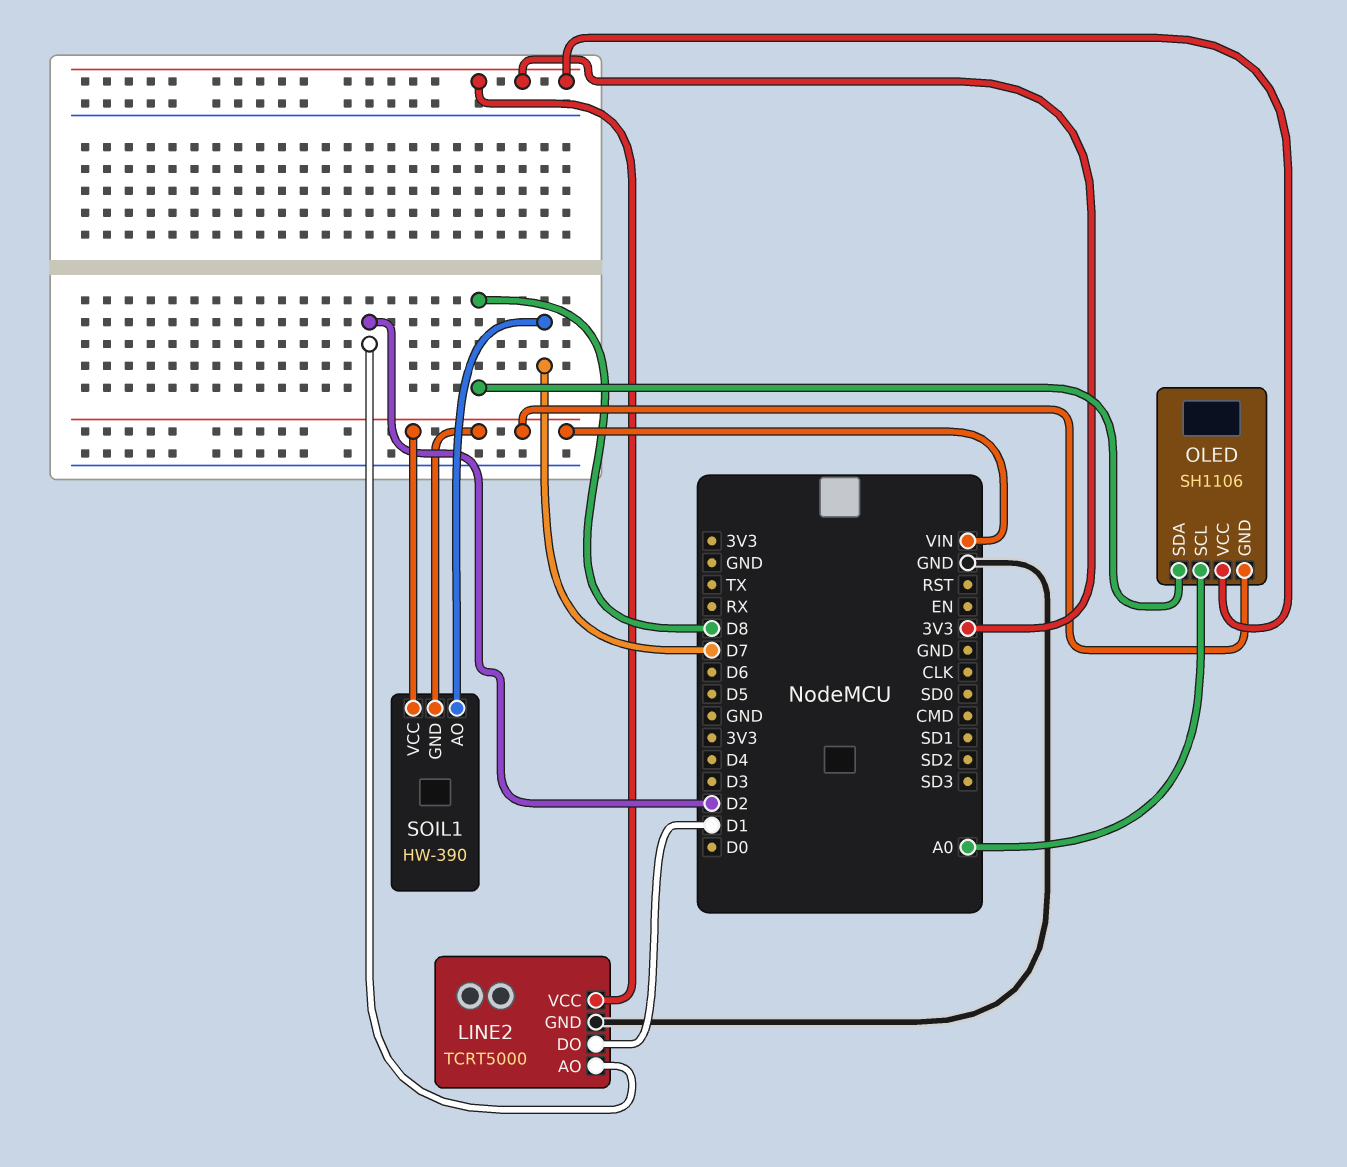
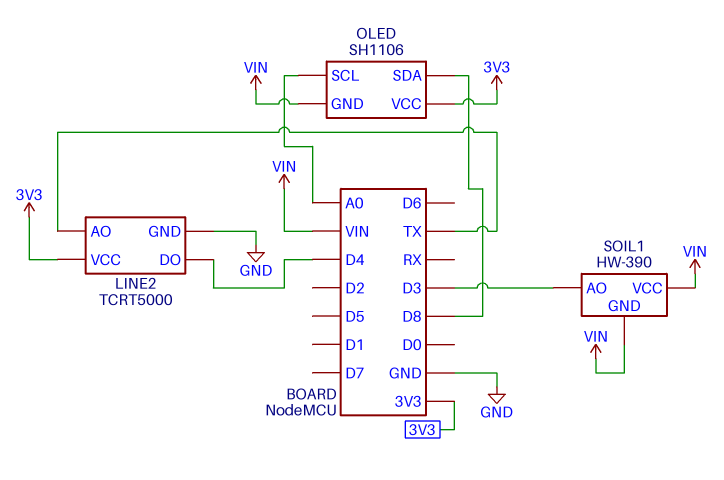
LINE2 pin AO: D2 -> TX
LINE2 pin DO: D1 -> D4
SOIL1 pin AO: D7 -> D3

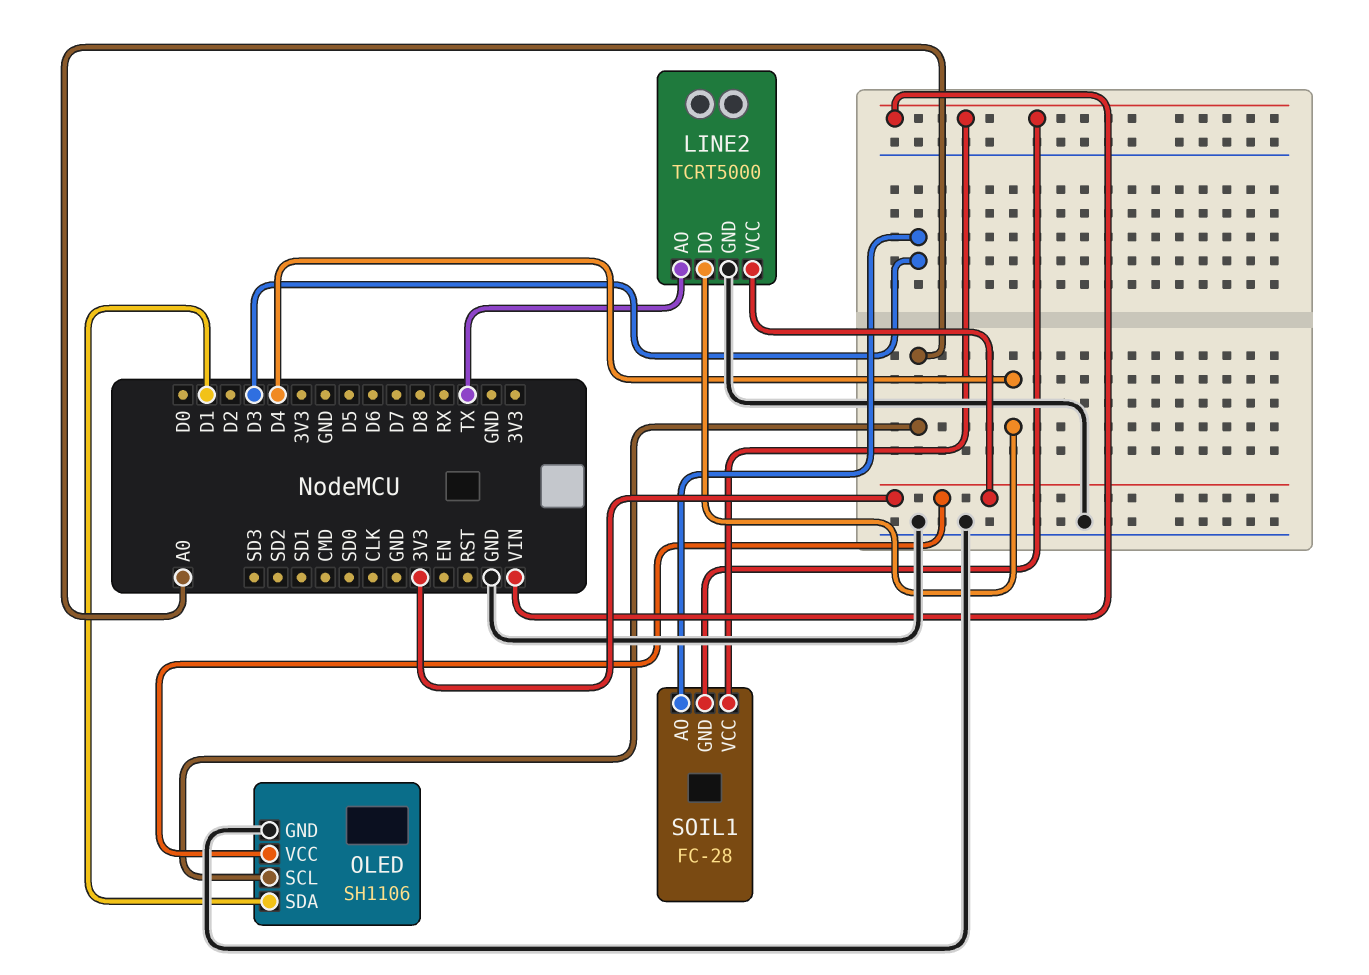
OLED pin GND: VIN -> GND
OLED pin SDA: D8 -> D1
SOIL1: HW-390 -> FC-28

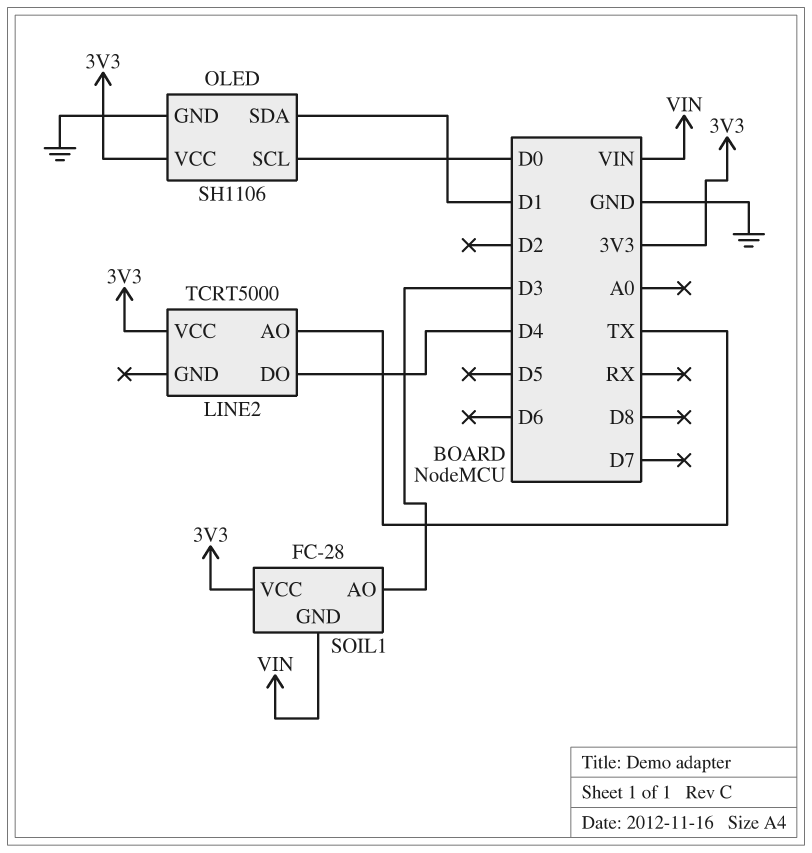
LINE2 pin GND: GND -> none
OLED pin SCL: A0 -> D0
SOIL1 pin VCC: VIN -> 3V3

